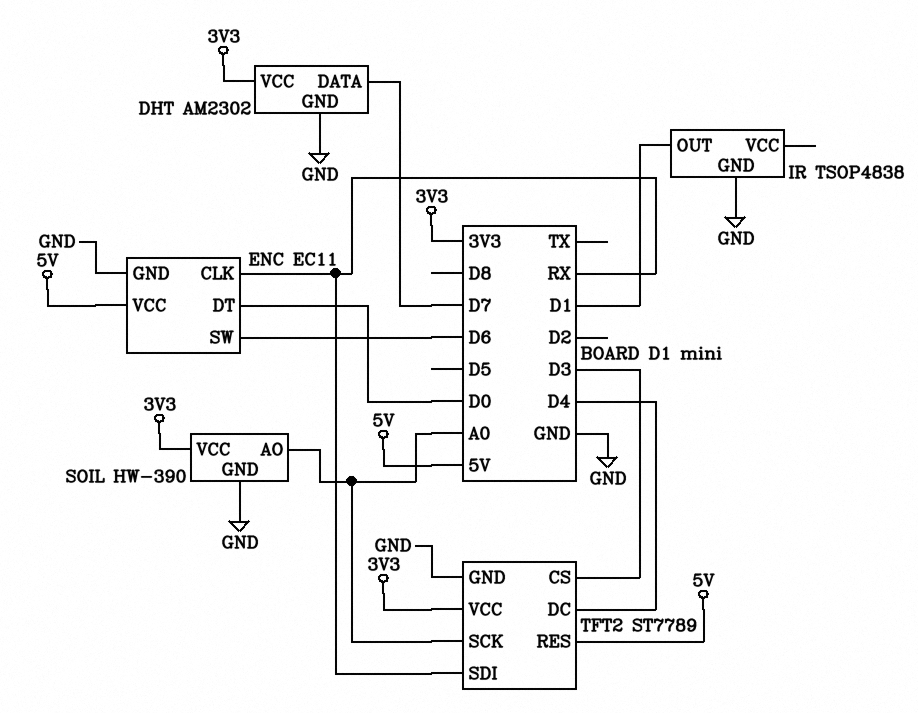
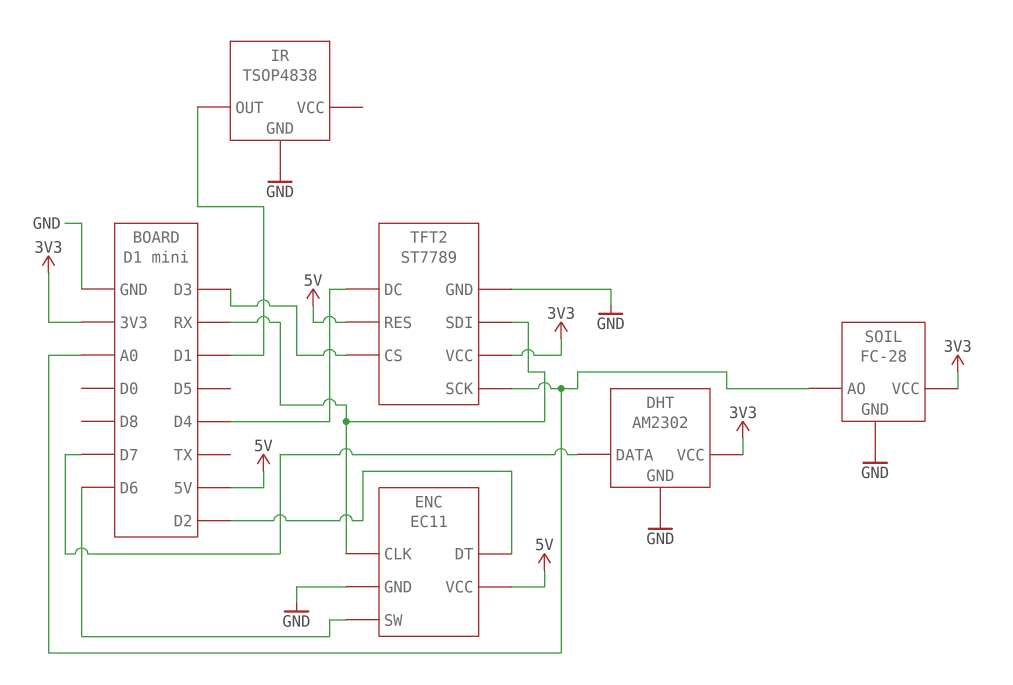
ENC pin DT: D0 -> D2
SOIL: HW-390 -> FC-28

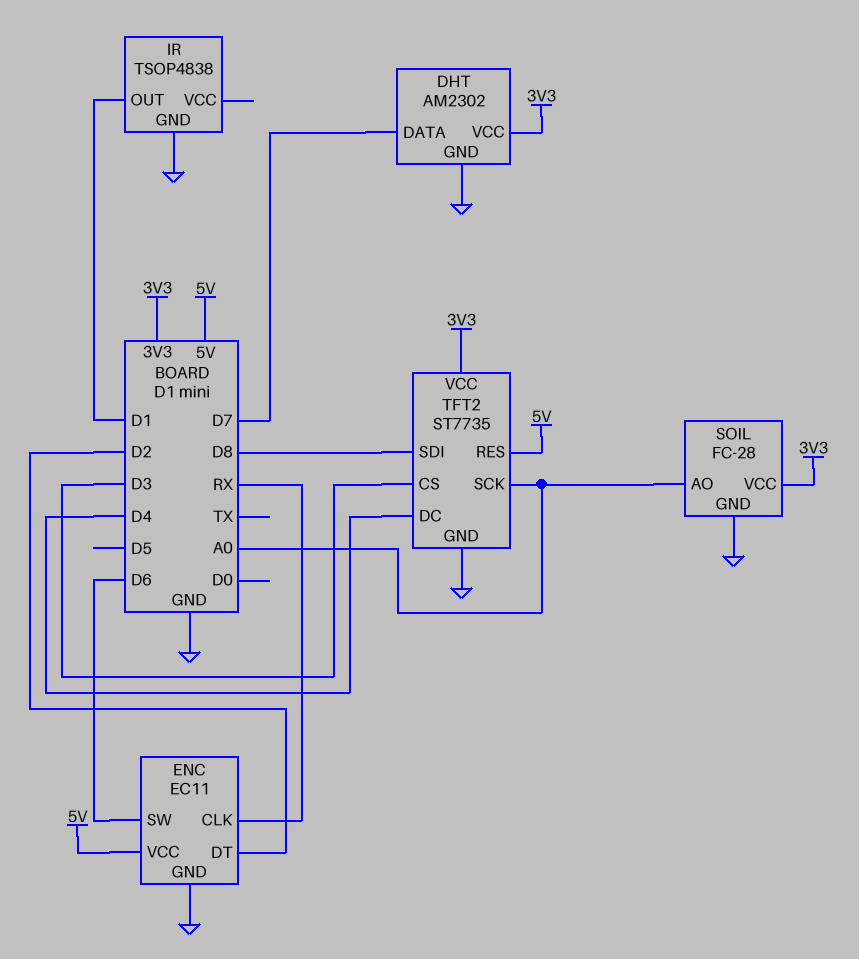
TFT2: ST7789 -> ST7735
TFT2 pin SDI: RX -> D8

